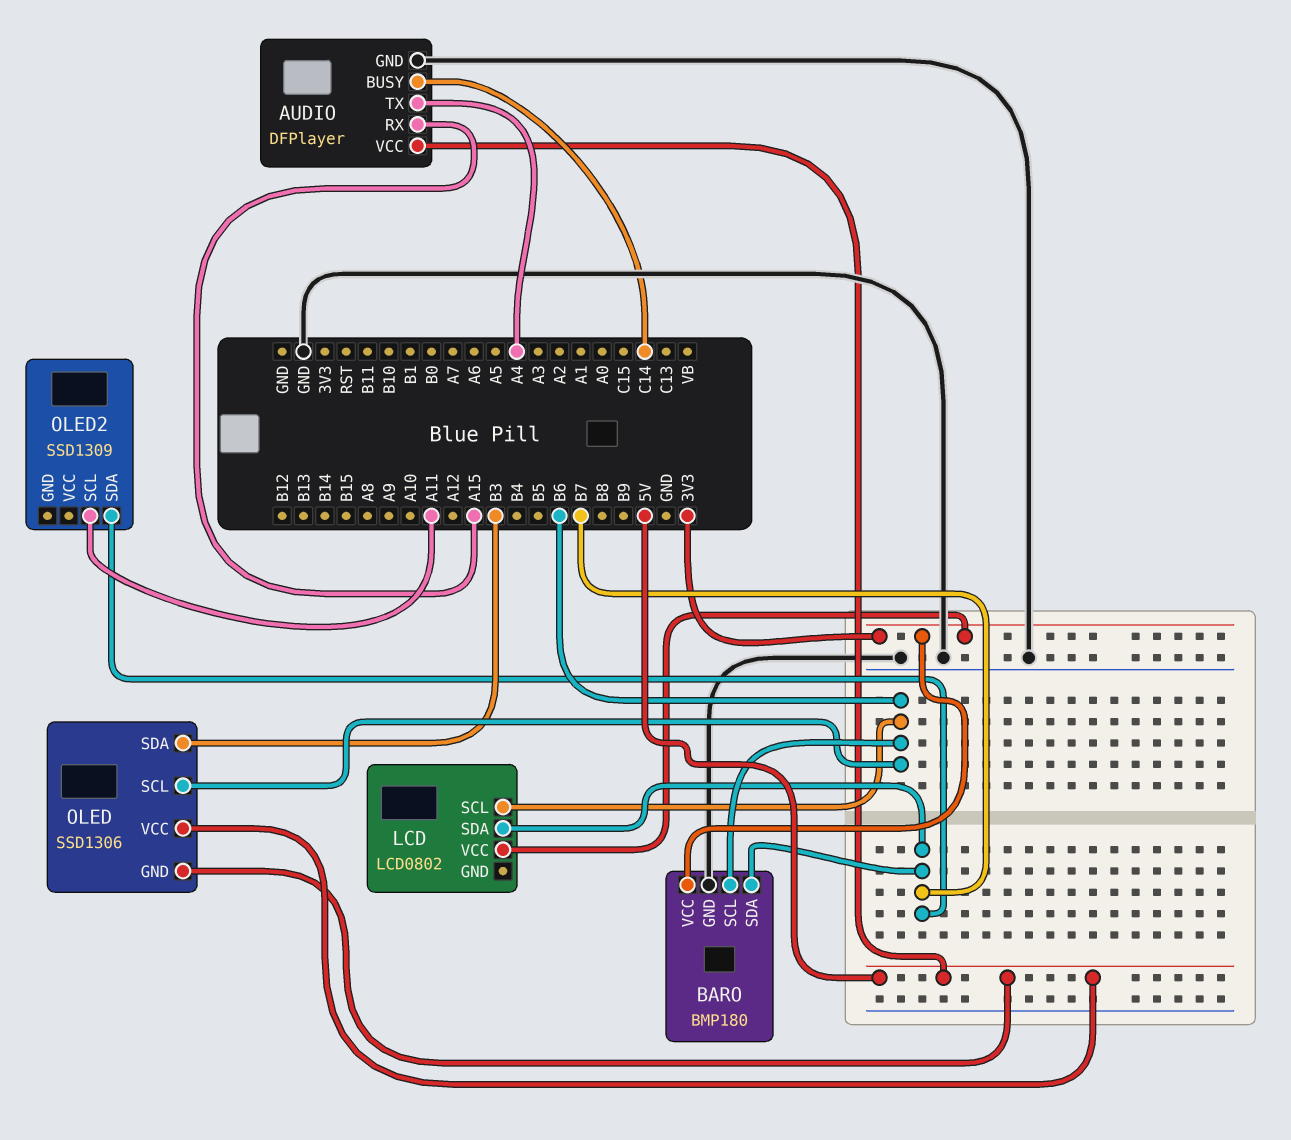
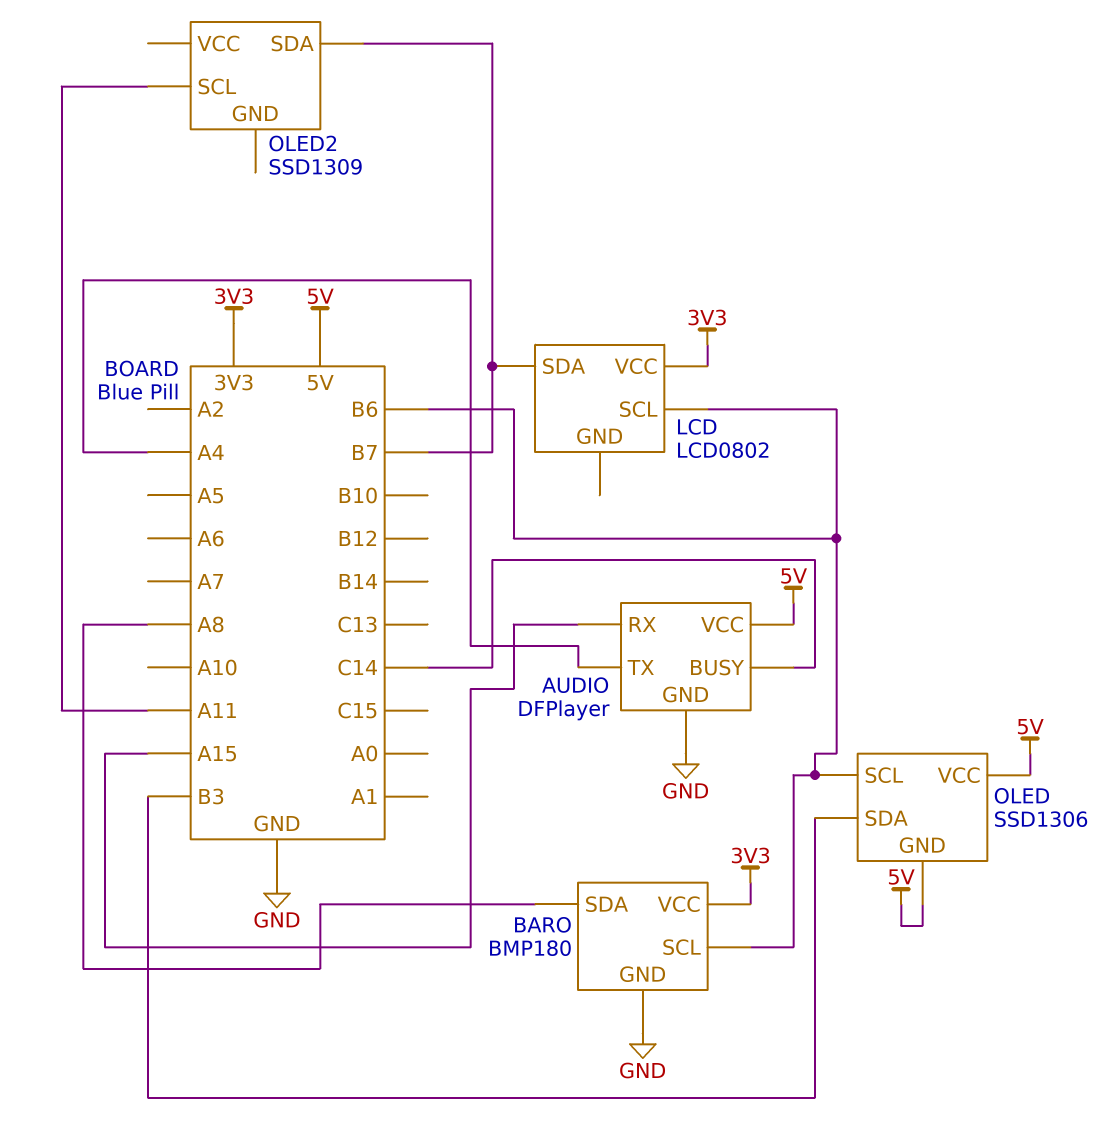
BARO pin SDA: B7 -> A8

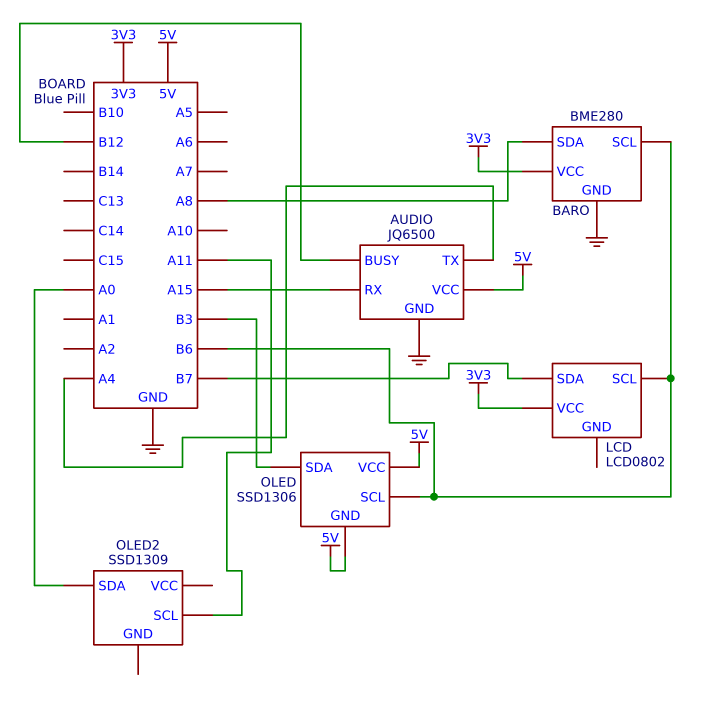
AUDIO: DFPlayer -> JQ6500
AUDIO pin BUSY: C14 -> B12
BARO: BMP180 -> BME280
OLED2 pin SDA: B7 -> A0

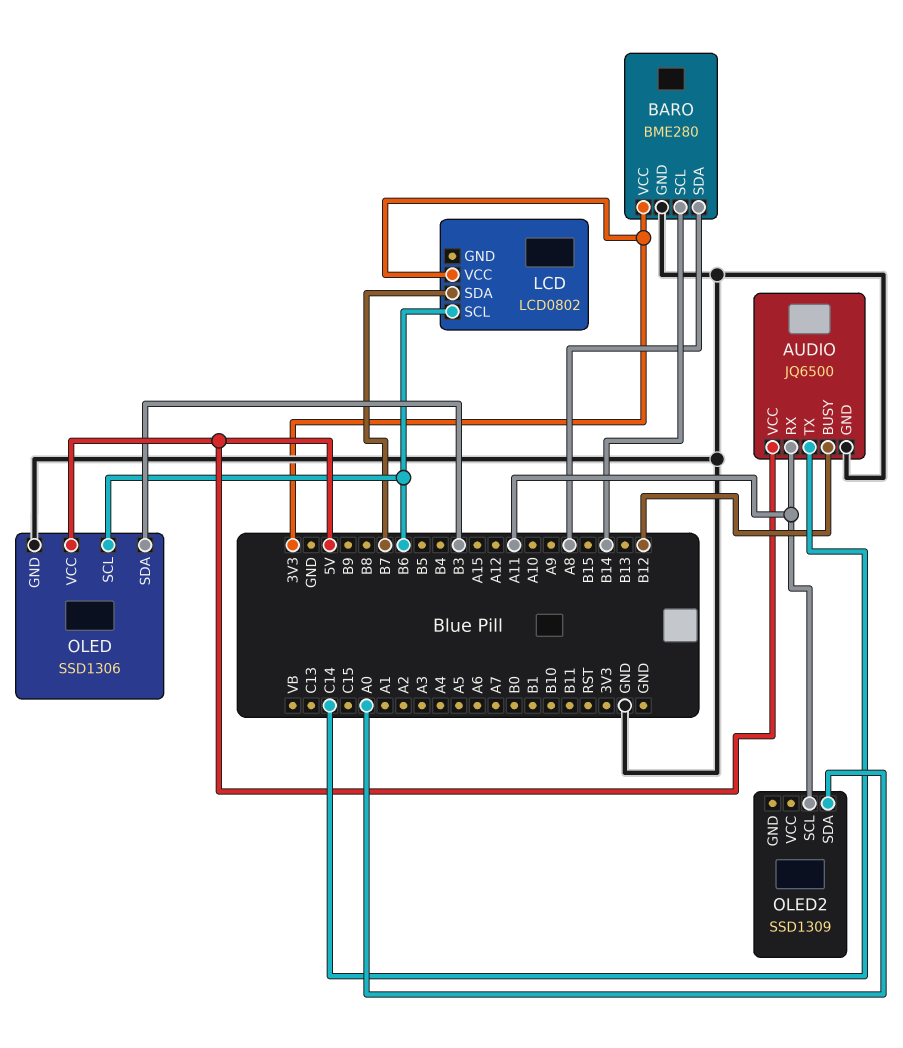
AUDIO pin RX: A15 -> A11
AUDIO pin TX: A4 -> C14
BARO pin SCL: B6 -> B14
OLED pin GND: 5V -> GND

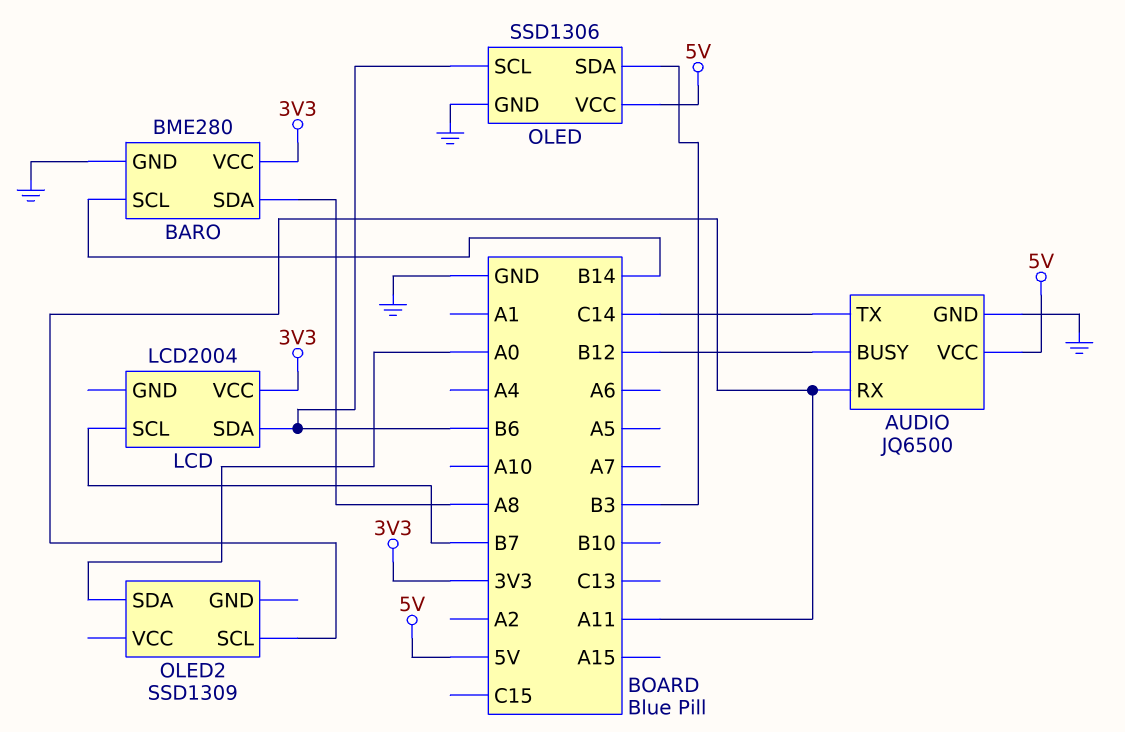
LCD: LCD0802 -> LCD2004
LCD pin SCL: B6 -> B7
LCD pin SDA: B7 -> B6

